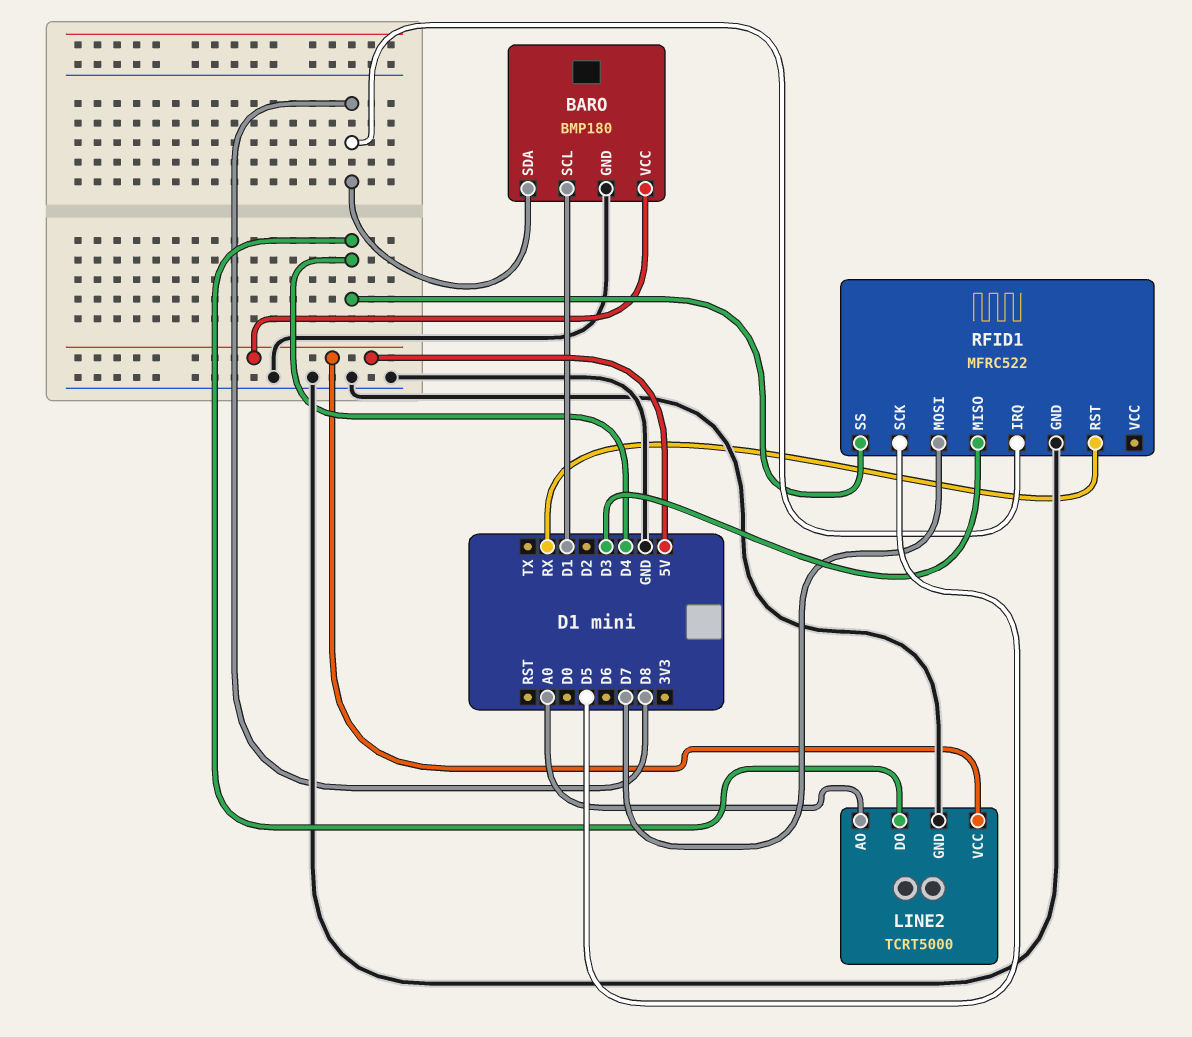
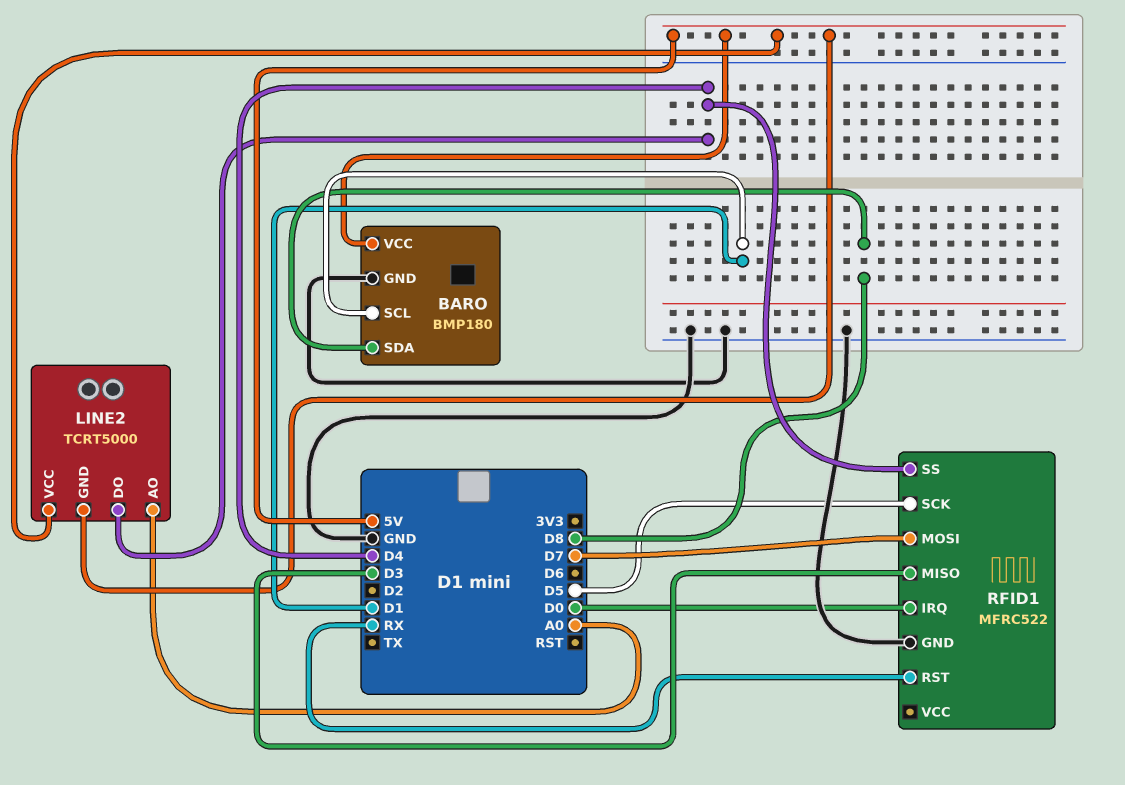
LINE2 pin GND: GND -> 5V
RFID1 pin IRQ: D8 -> D0

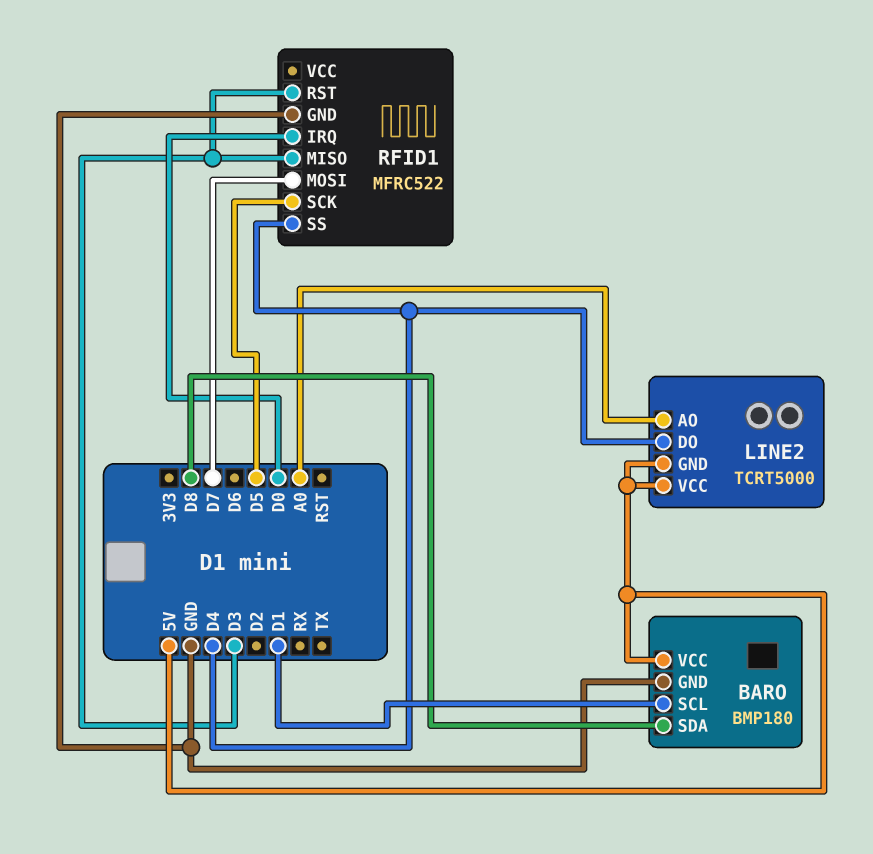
RFID1 pin RST: RX -> D3

